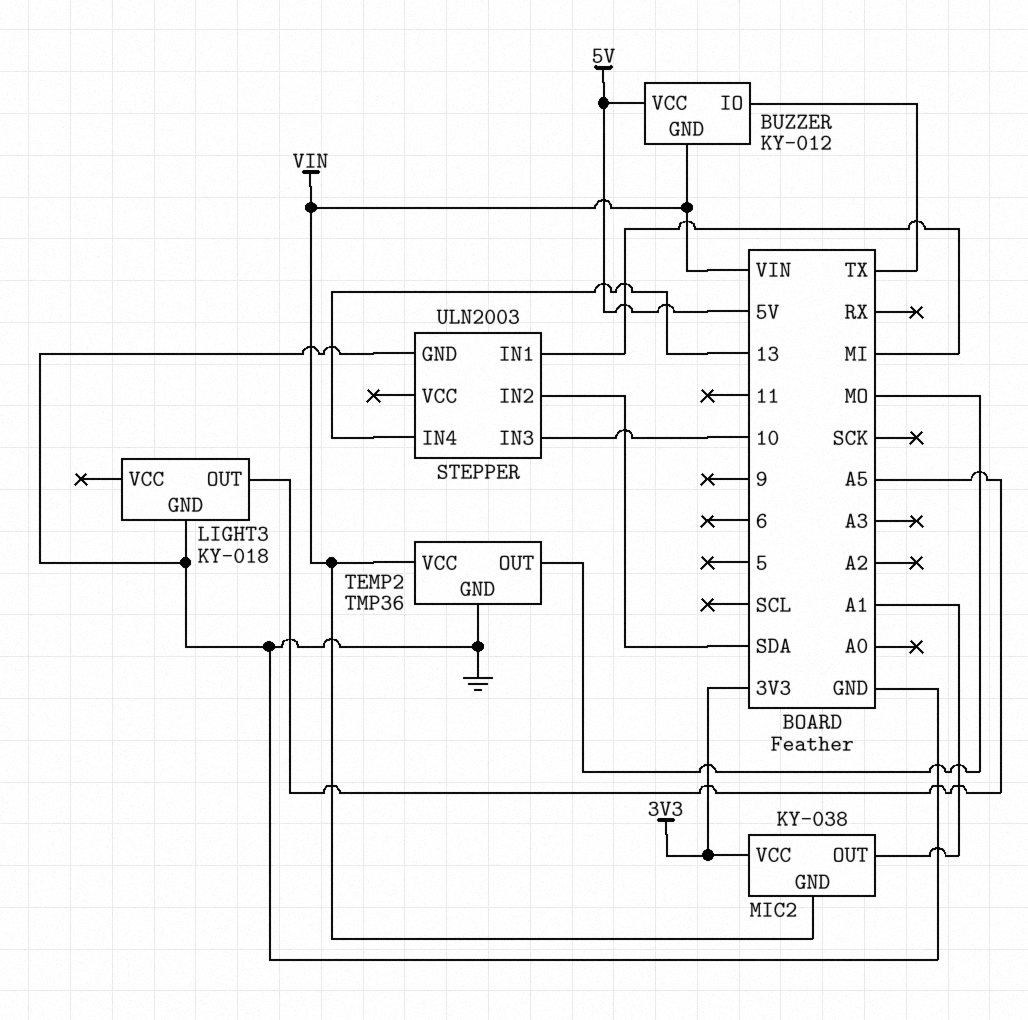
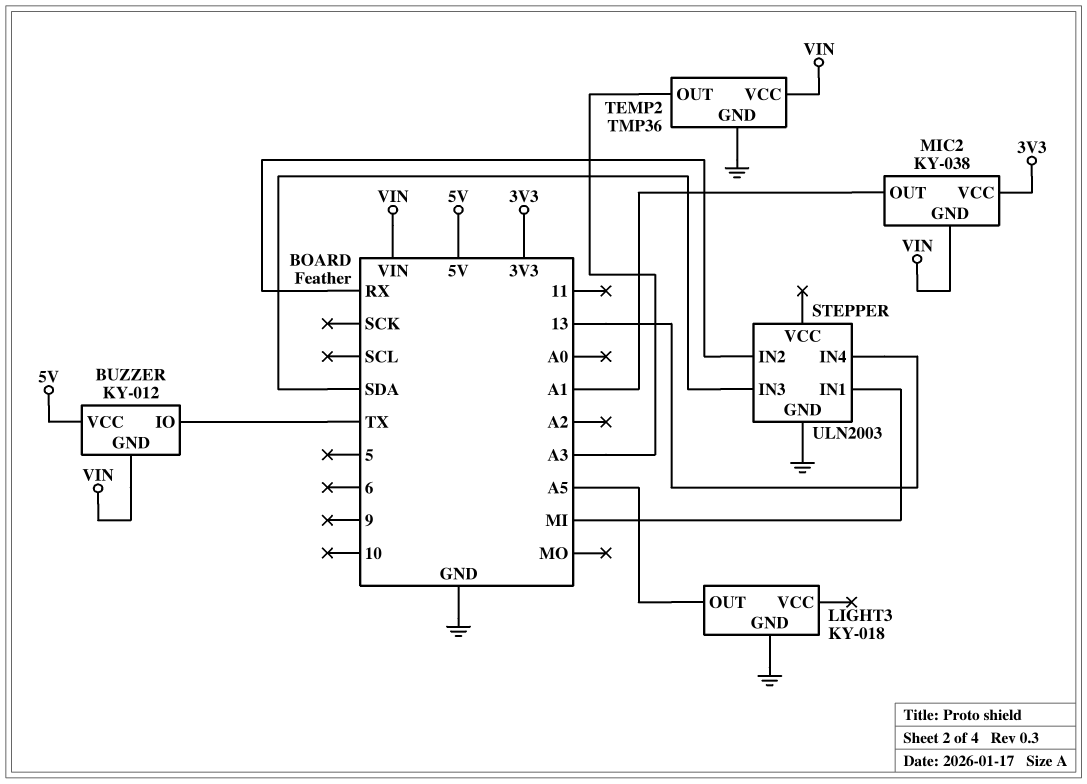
STEPPER pin IN2: SDA -> RX
STEPPER pin IN3: 10 -> SDA
TEMP2 pin OUT: MO -> A3

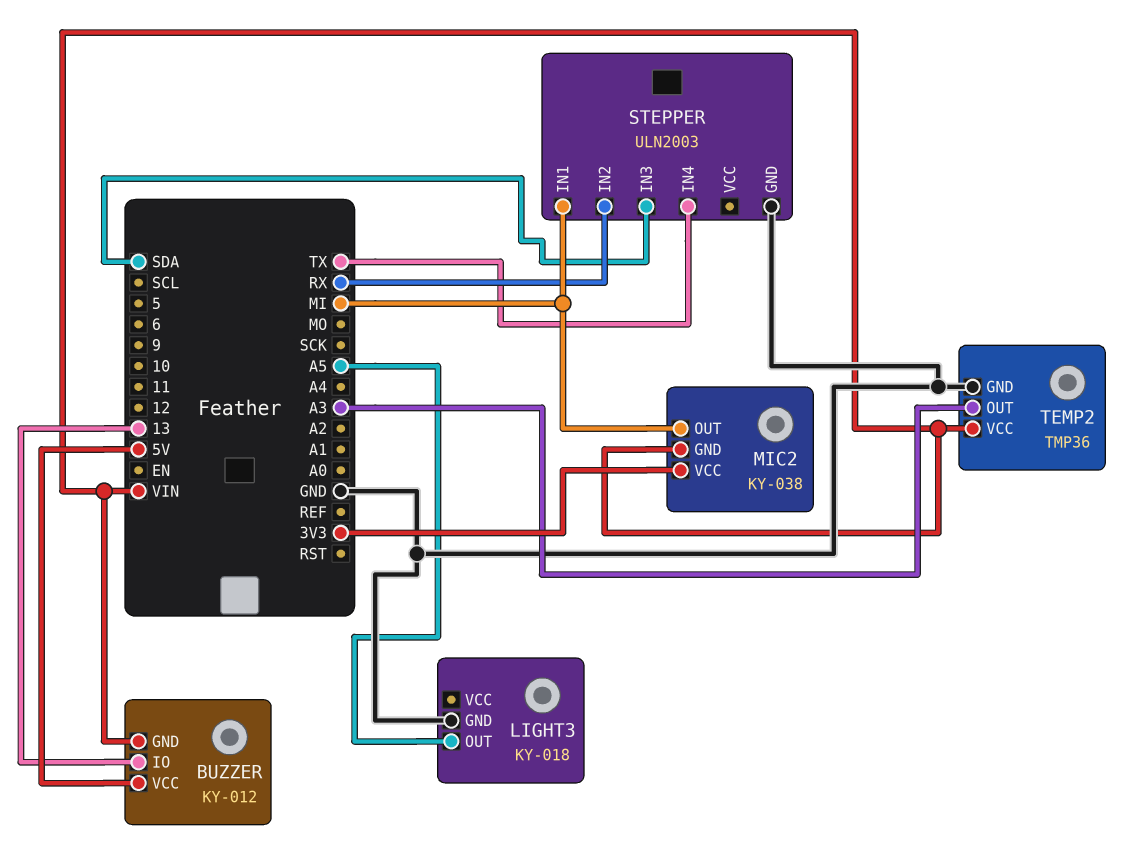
BUZZER pin IO: TX -> 13
MIC2 pin OUT: A1 -> MI
STEPPER pin IN4: 13 -> TX

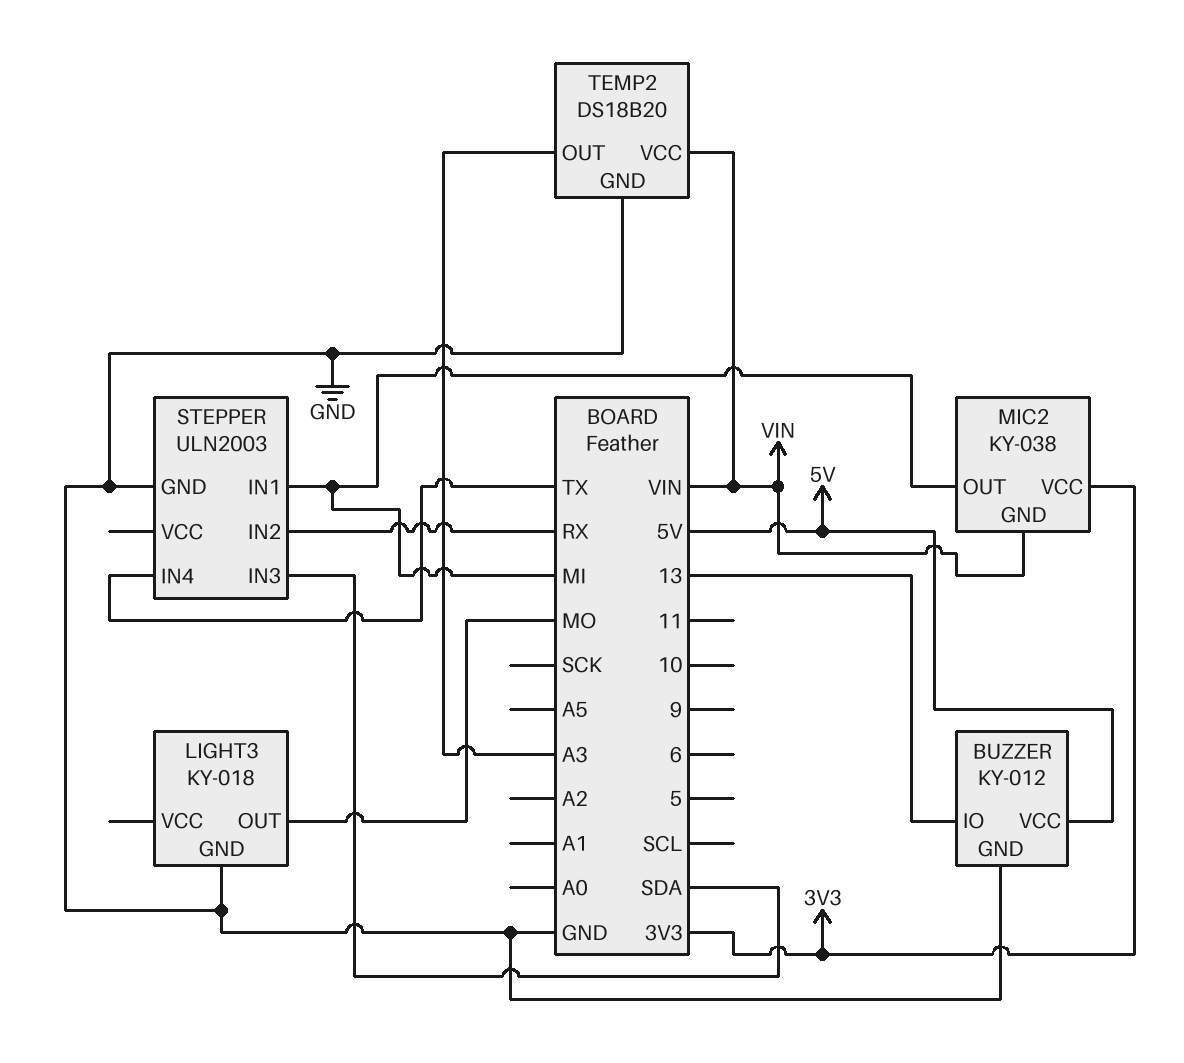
BUZZER pin GND: VIN -> GND
LIGHT3 pin OUT: A5 -> MO
TEMP2: TMP36 -> DS18B20

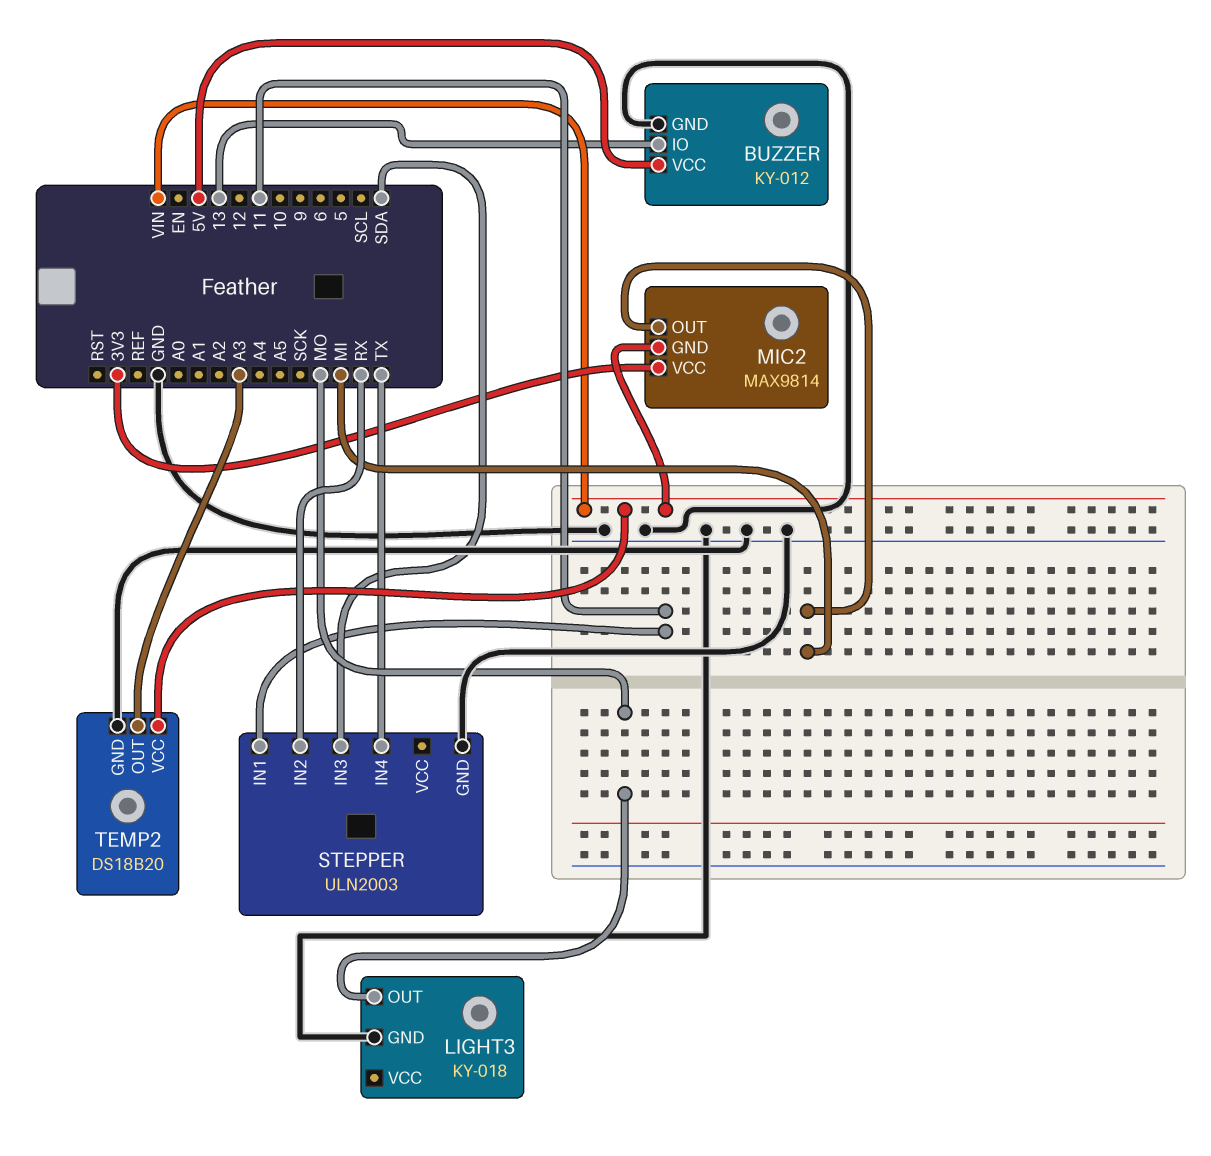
MIC2: KY-038 -> MAX9814
STEPPER pin IN1: MI -> 11

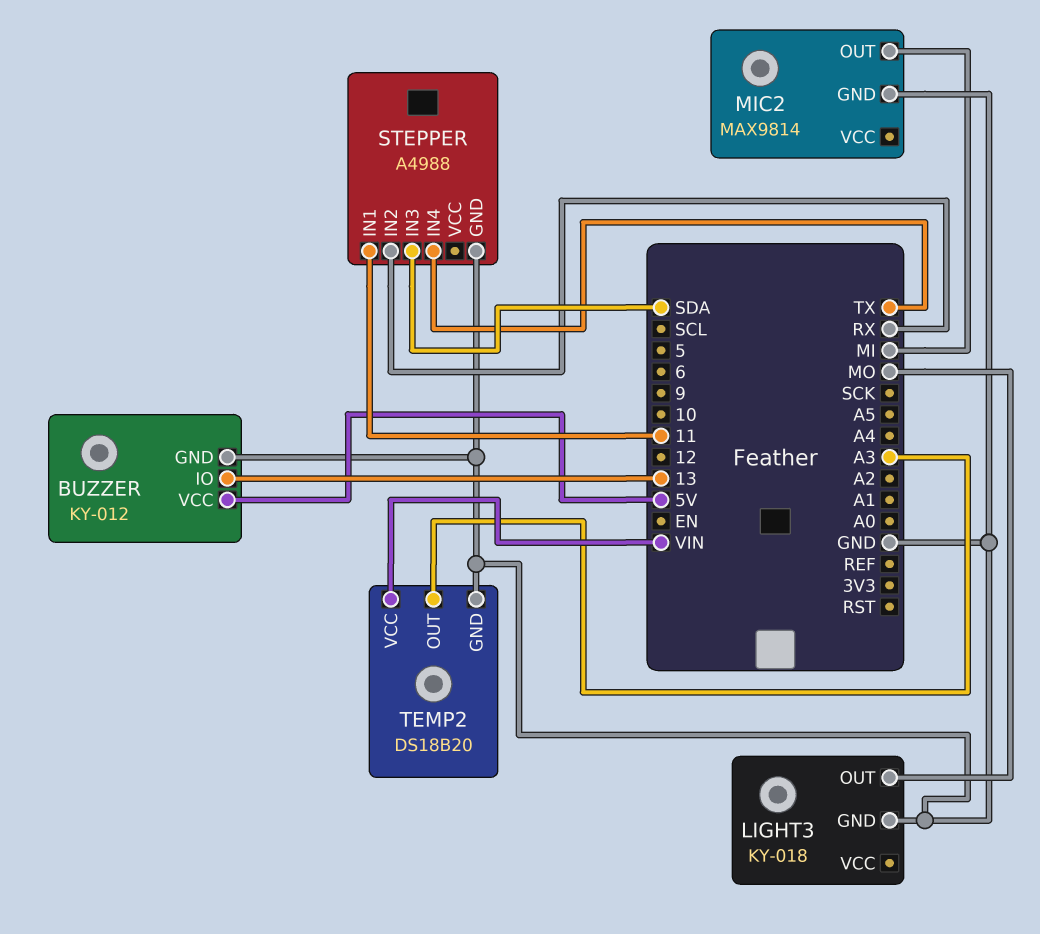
MIC2 pin GND: VIN -> GND
MIC2 pin VCC: 3V3 -> none
STEPPER: ULN2003 -> A4988

